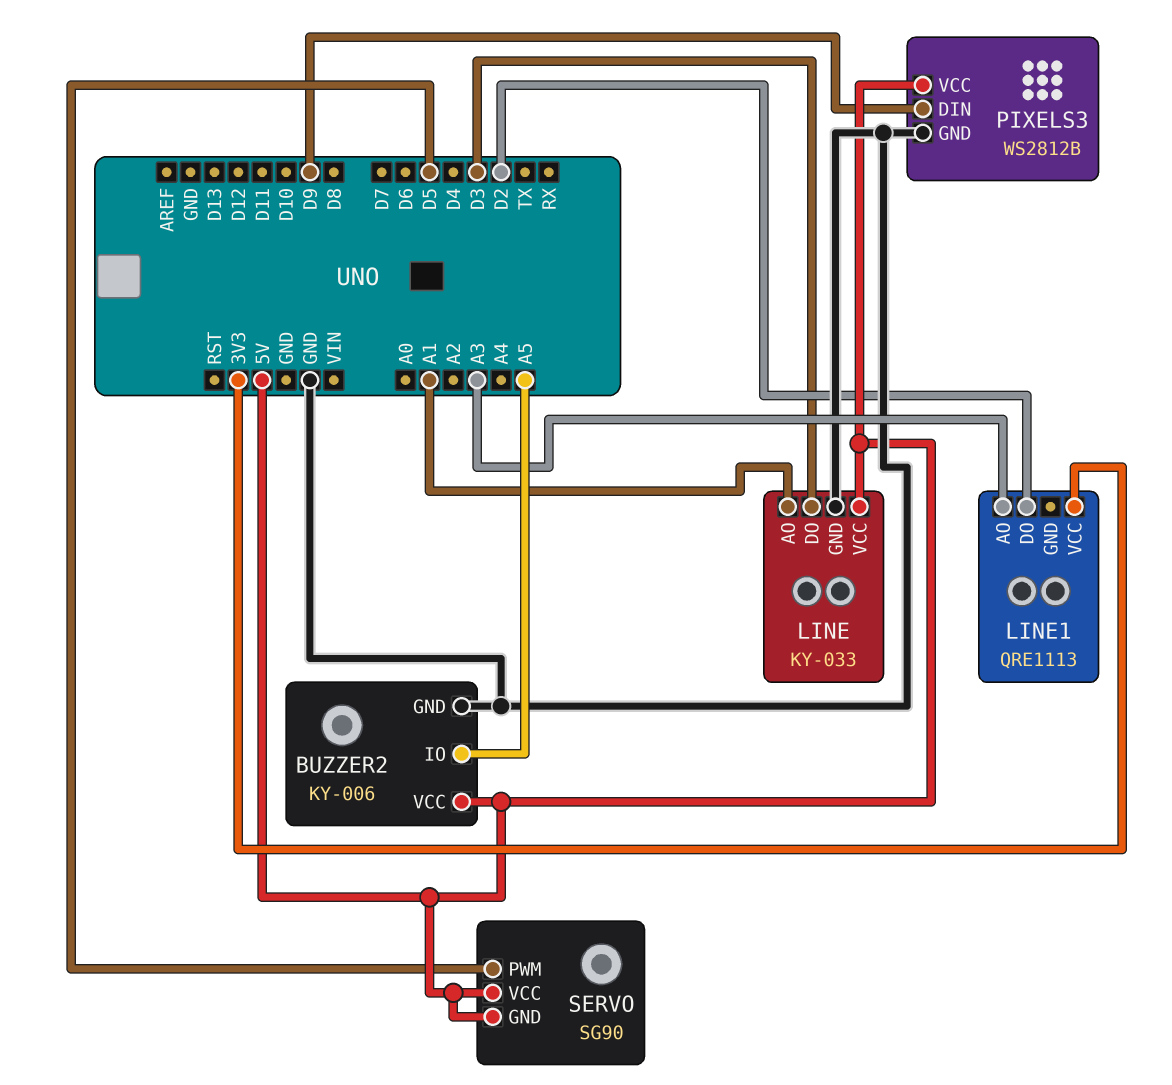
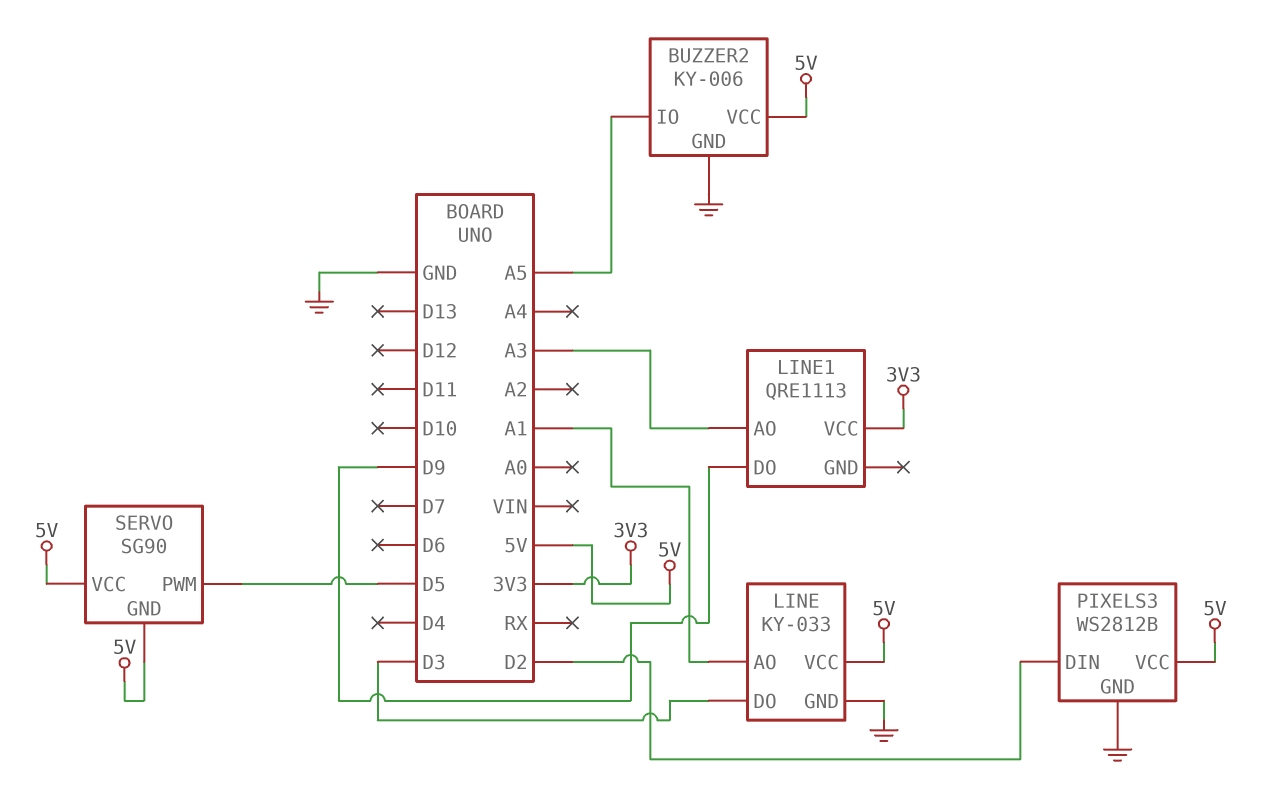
LINE1 pin DO: D2 -> D9
PIXELS3 pin DIN: D9 -> D2

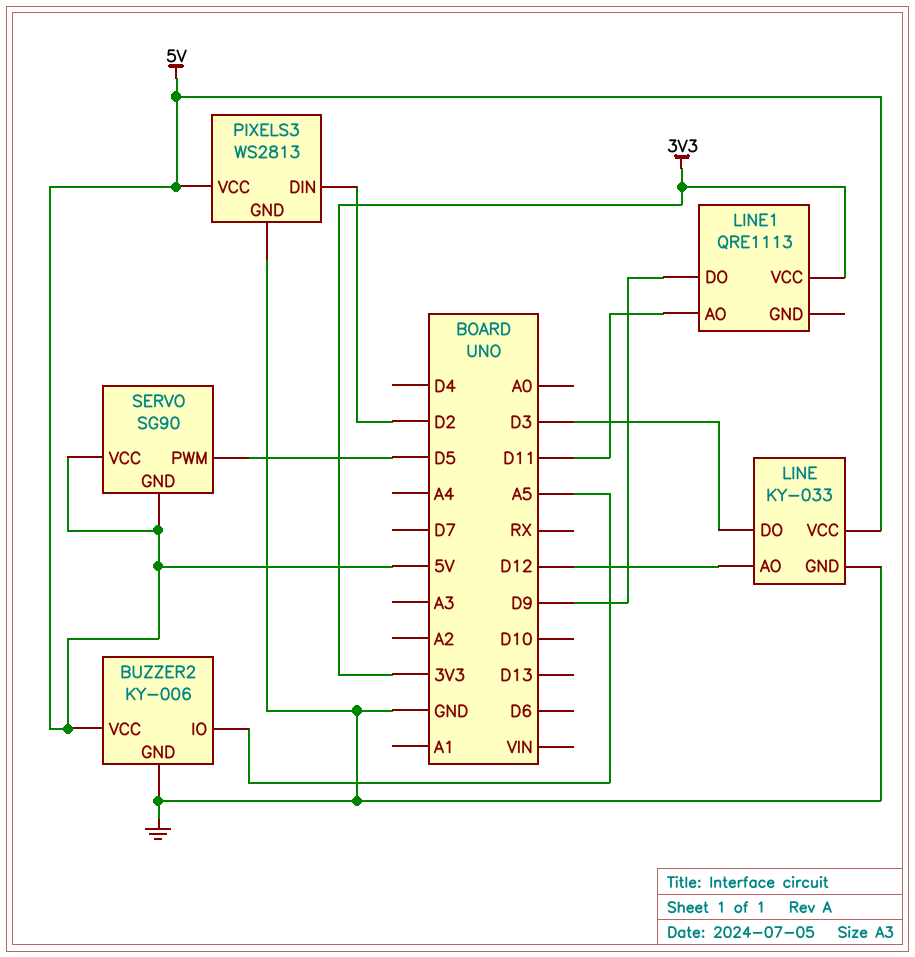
LINE pin AO: A1 -> D12
LINE1 pin AO: A3 -> D11
PIXELS3: WS2812B -> WS2813

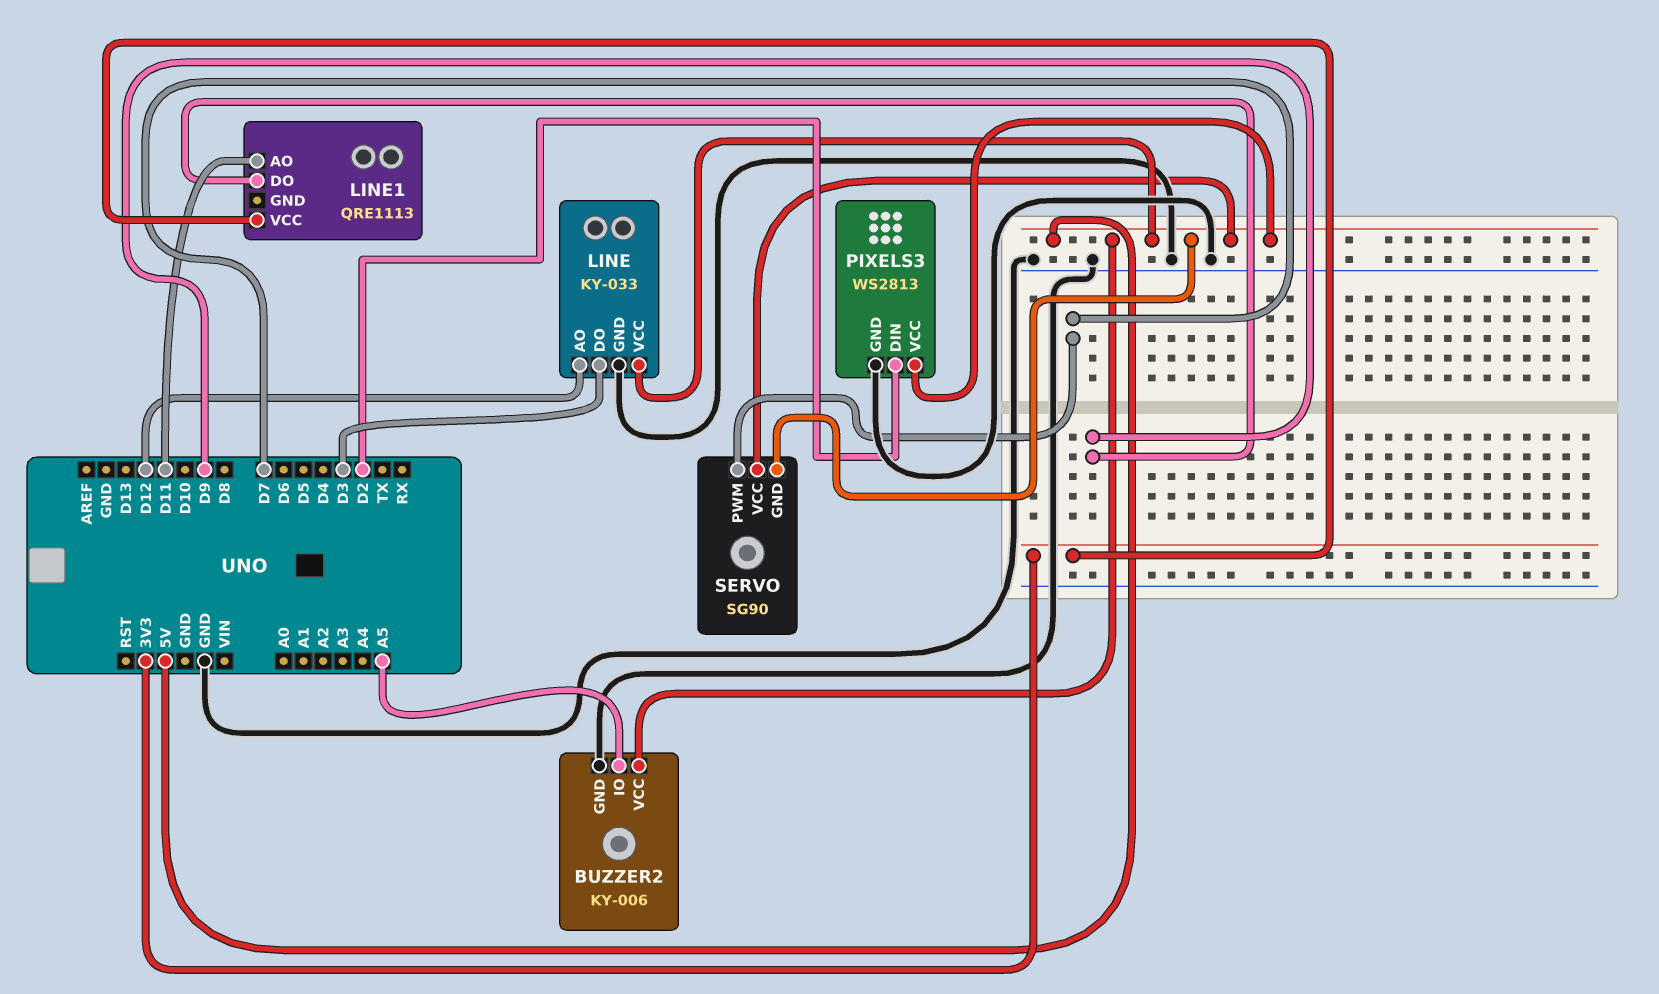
SERVO pin PWM: D5 -> D7

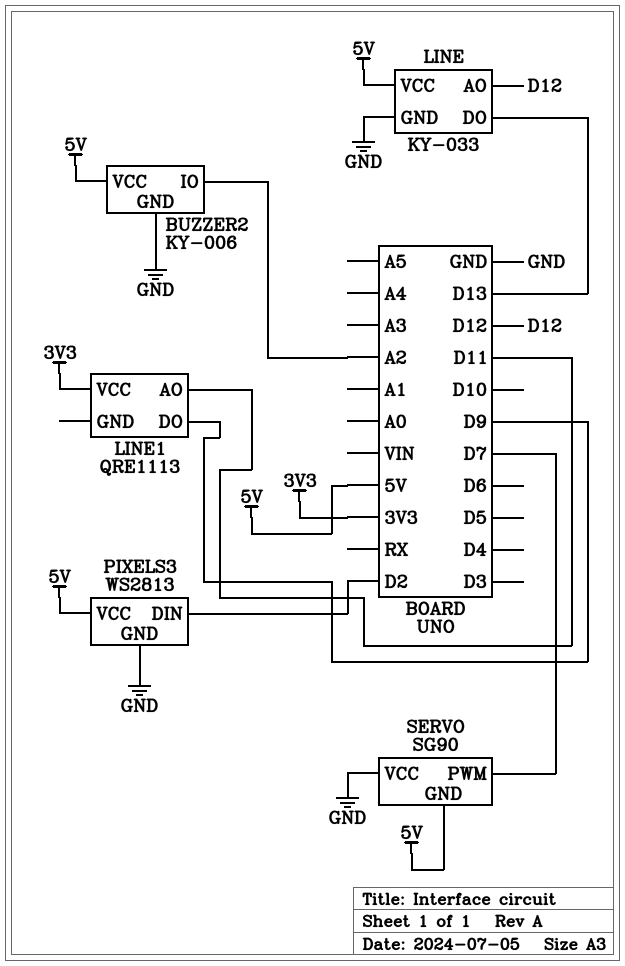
BUZZER2 pin IO: A5 -> A2
LINE pin DO: D3 -> D13
SERVO pin VCC: 5V -> GND

